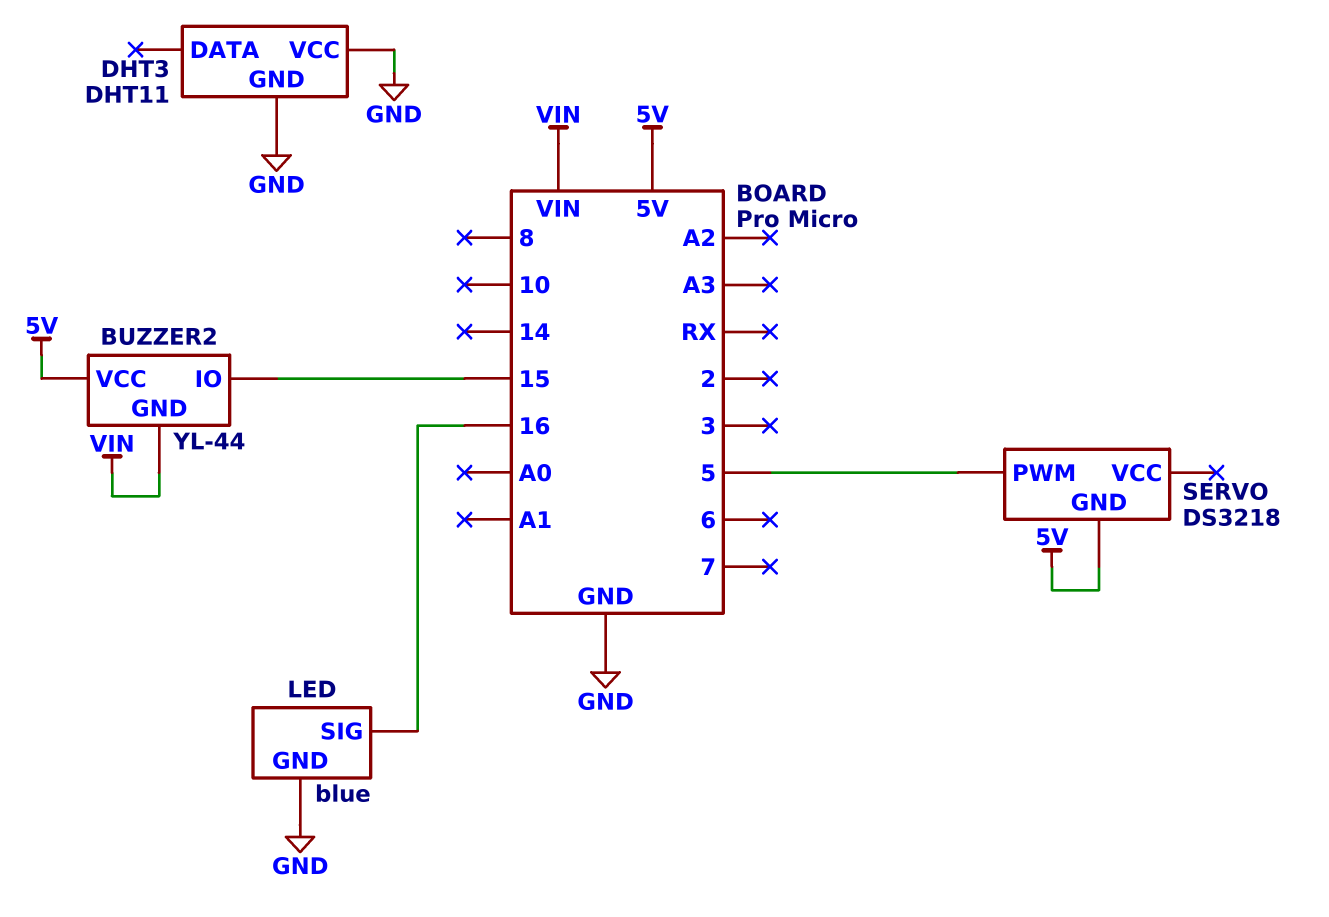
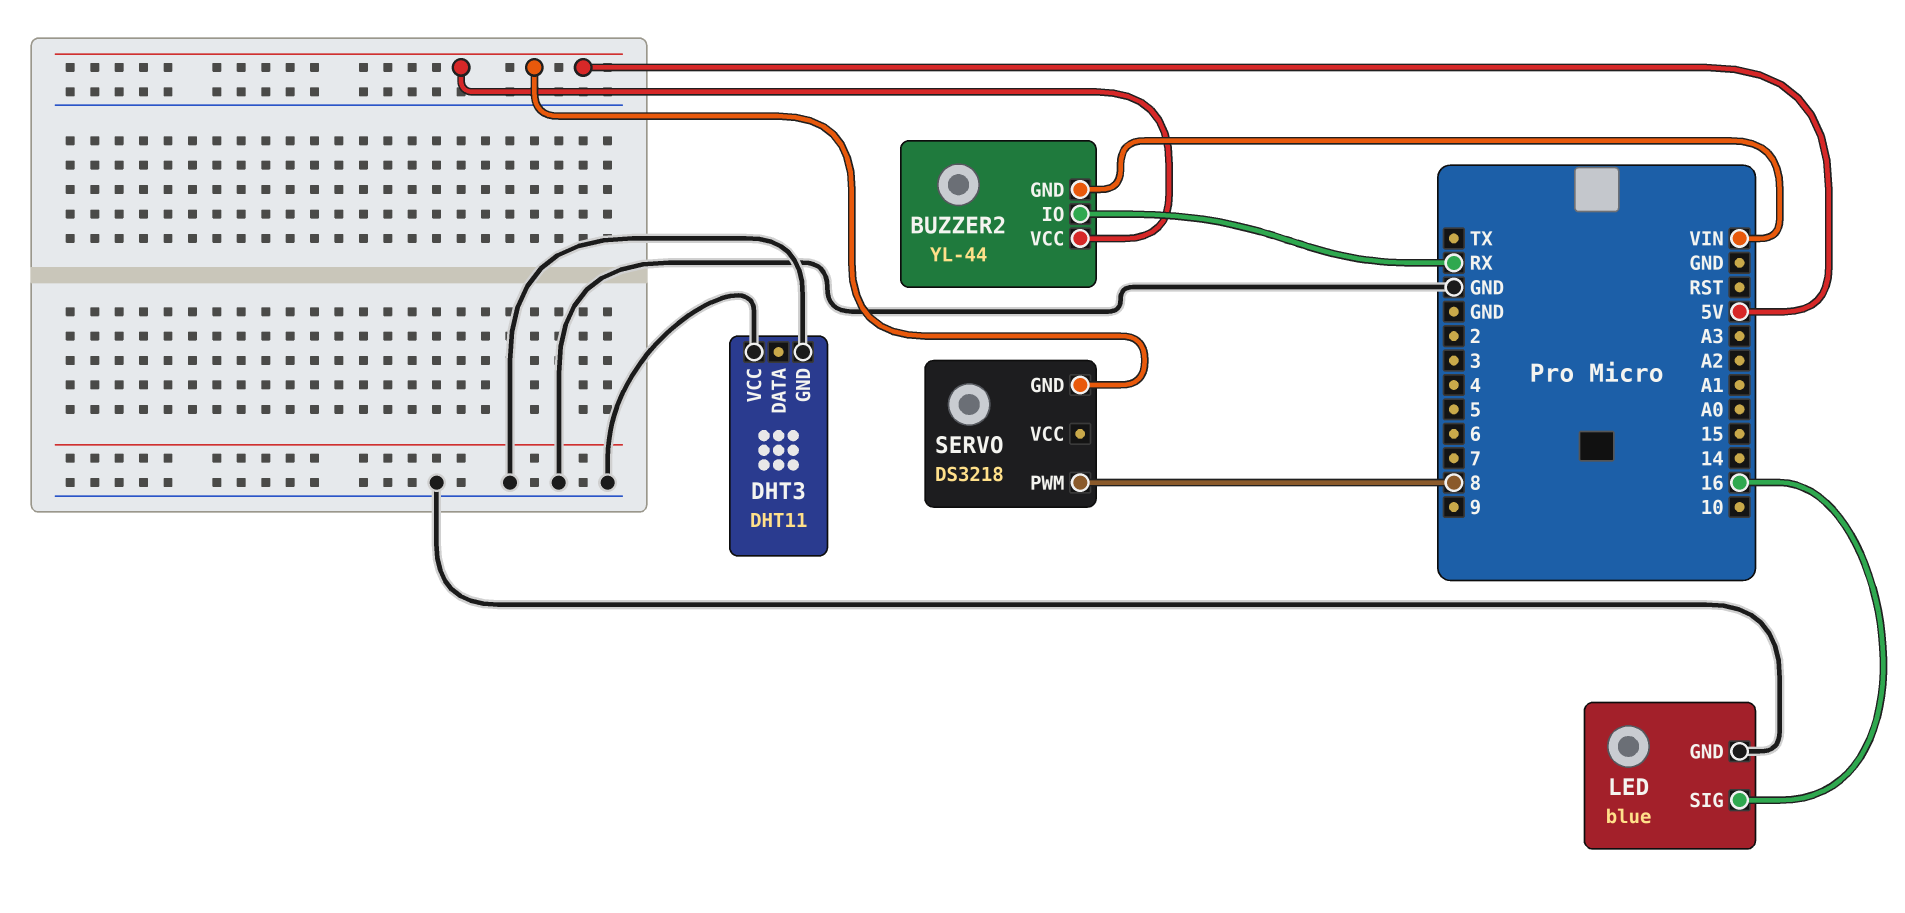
BUZZER2 pin IO: 15 -> RX
SERVO pin PWM: 5 -> 8

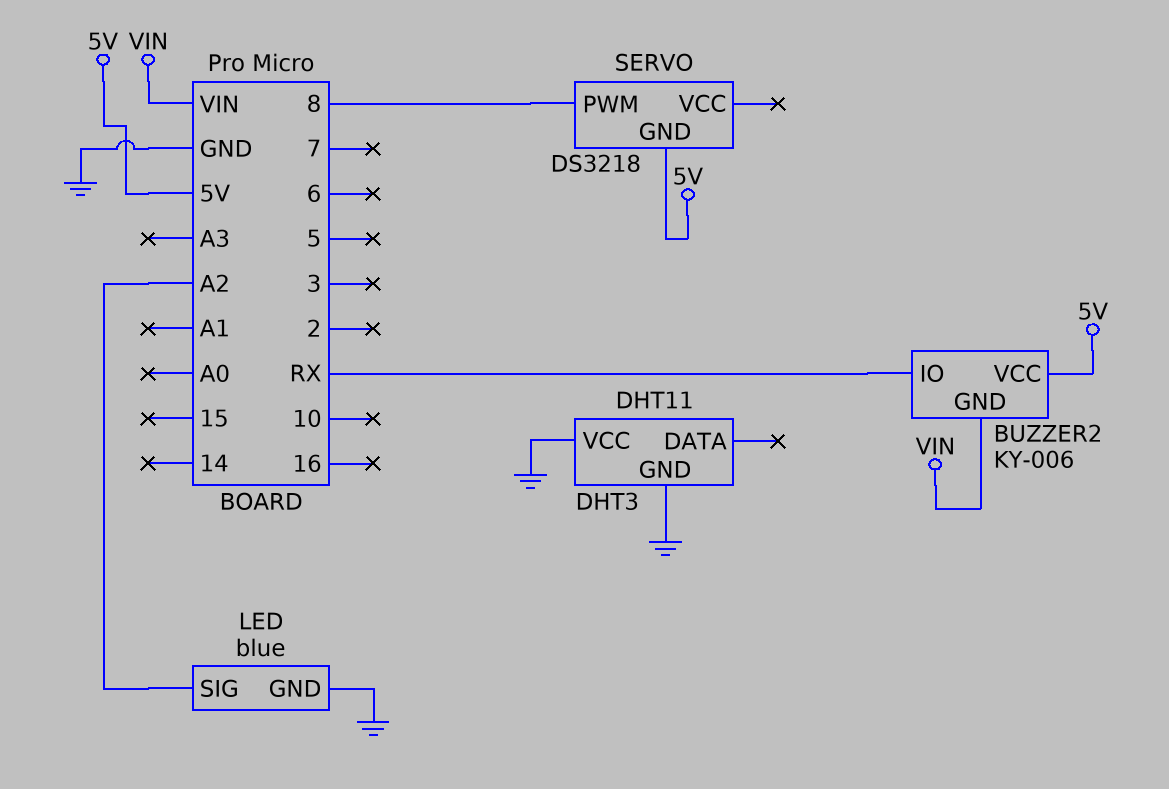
BUZZER2: YL-44 -> KY-006
LED pin SIG: 16 -> A2

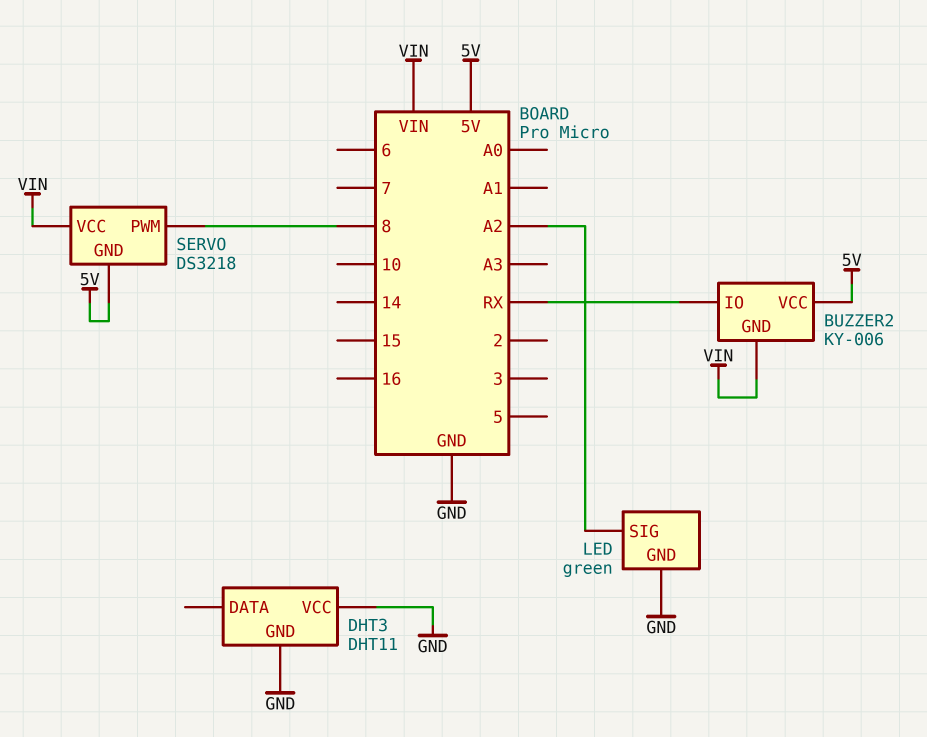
LED: blue -> green
SERVO pin VCC: none -> VIN

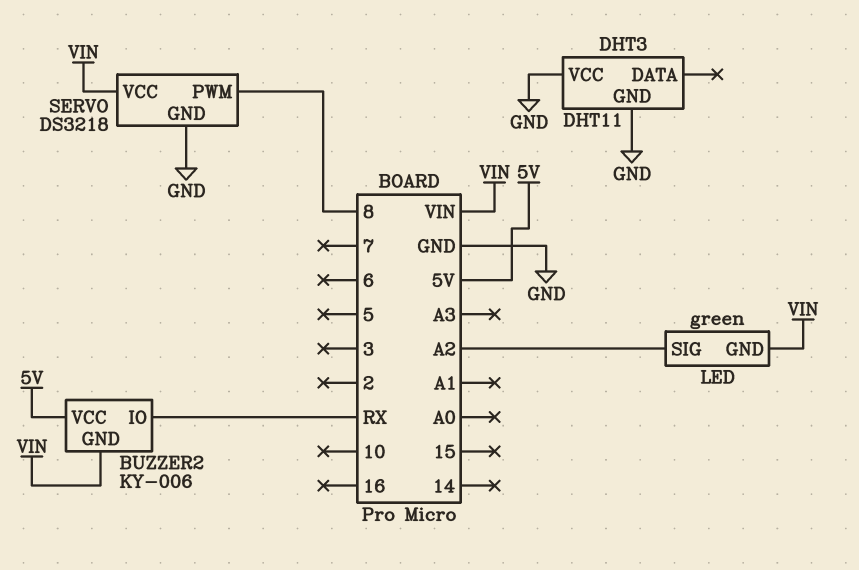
LED pin GND: GND -> VIN
SERVO pin GND: 5V -> GND

